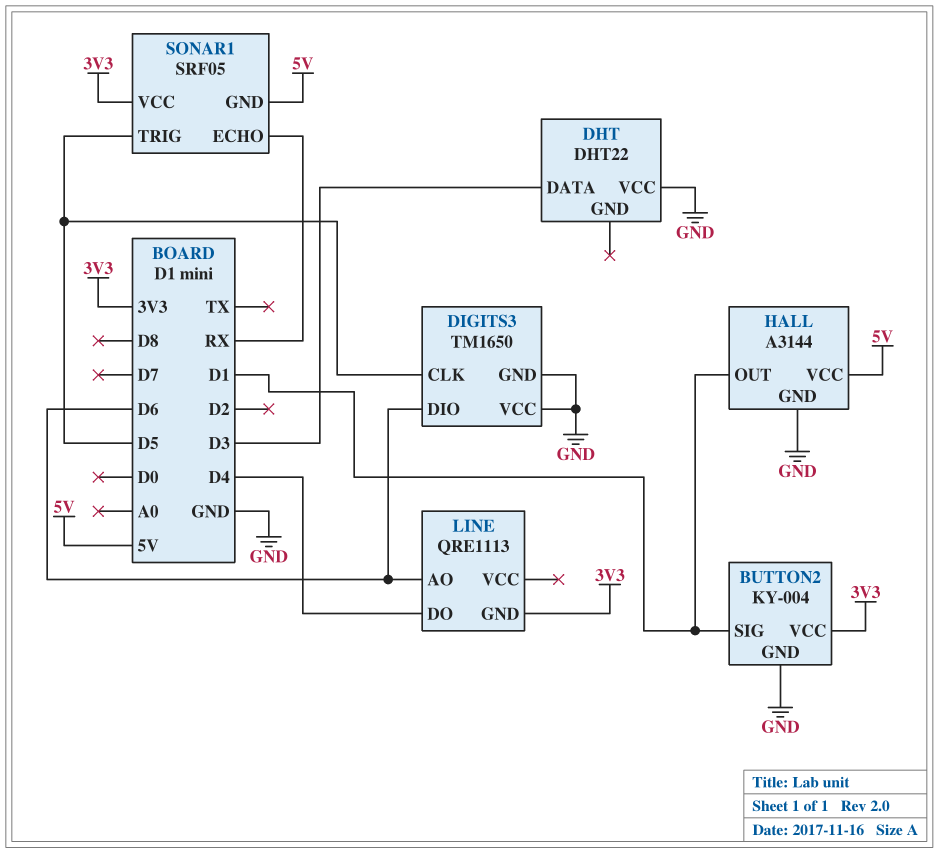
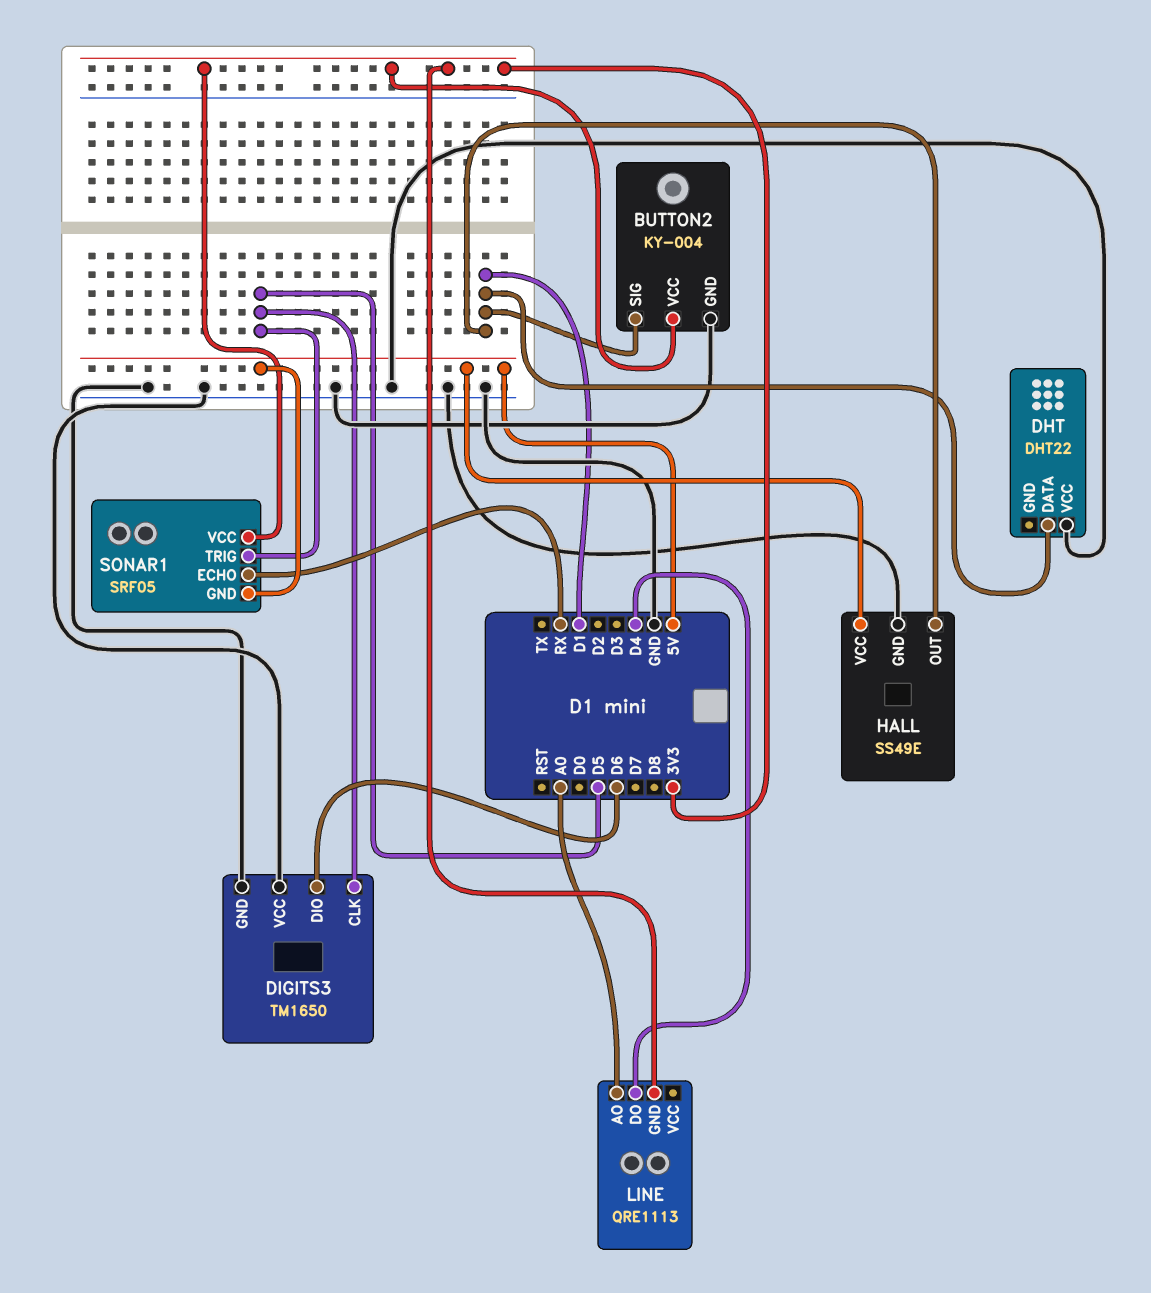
DHT pin DATA: D3 -> D1
HALL: A3144 -> SS49E
LINE pin AO: D6 -> A0

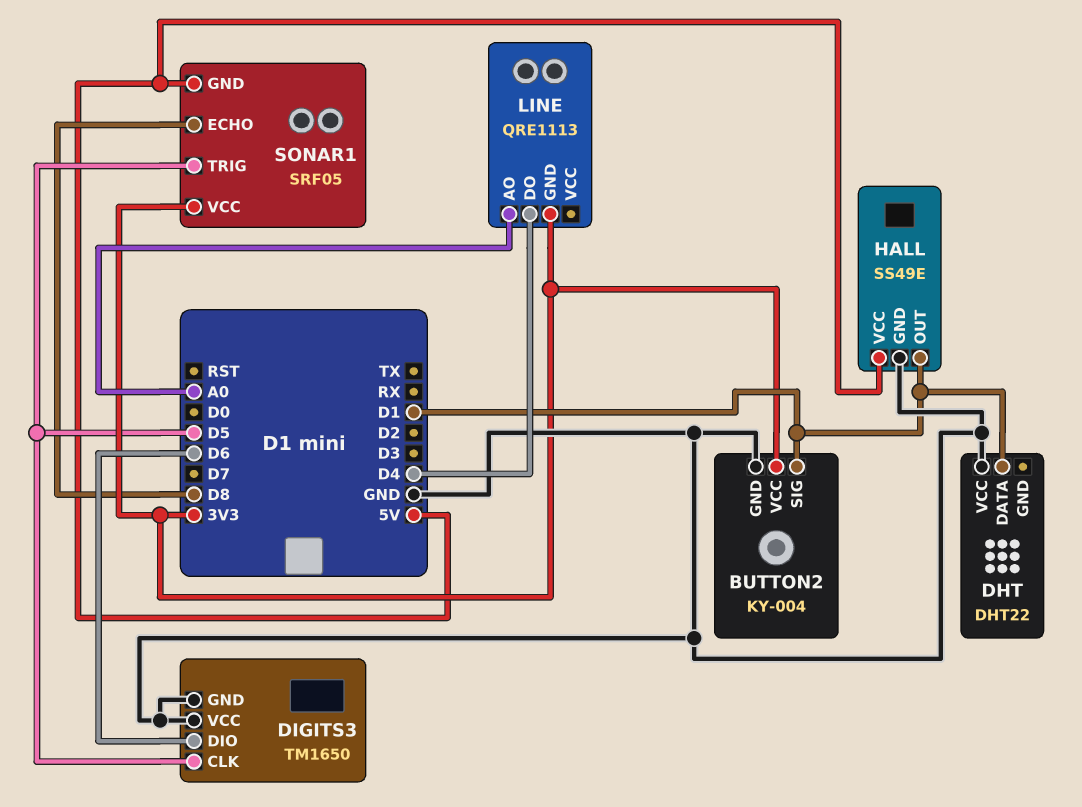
SONAR1 pin ECHO: RX -> D8

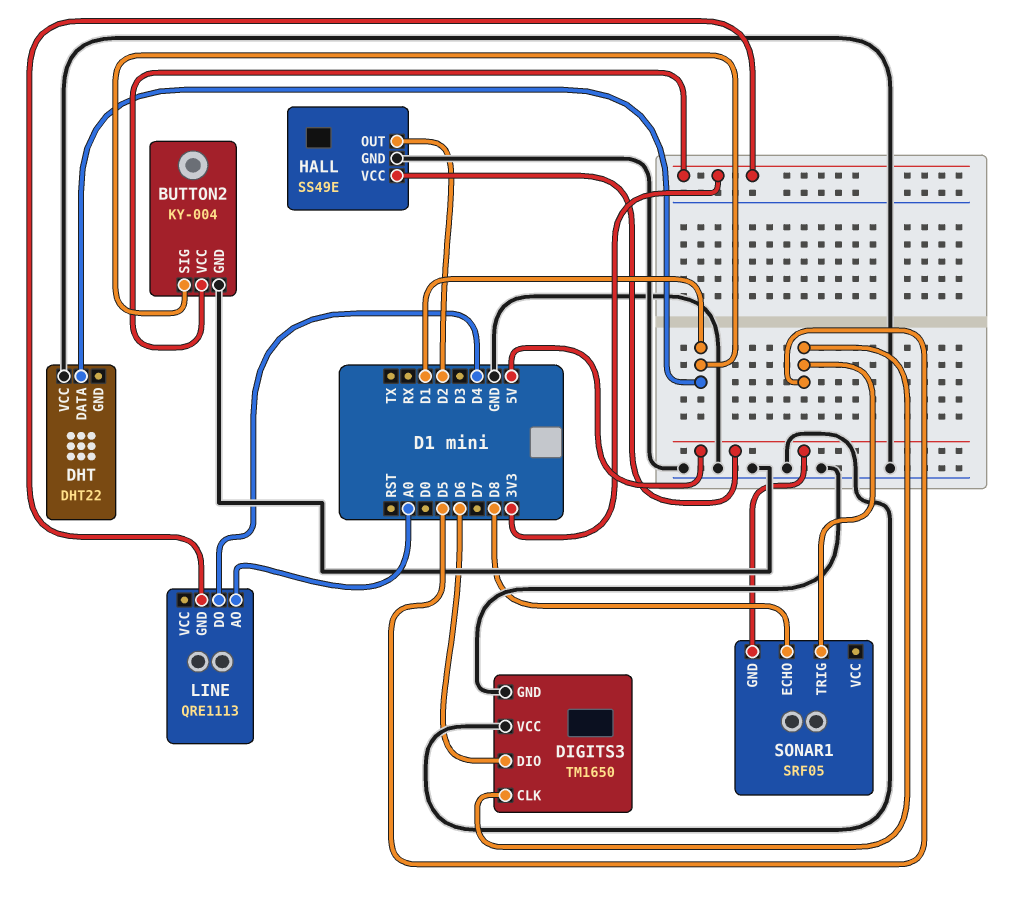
HALL pin OUT: D1 -> D2
SONAR1 pin VCC: 3V3 -> none

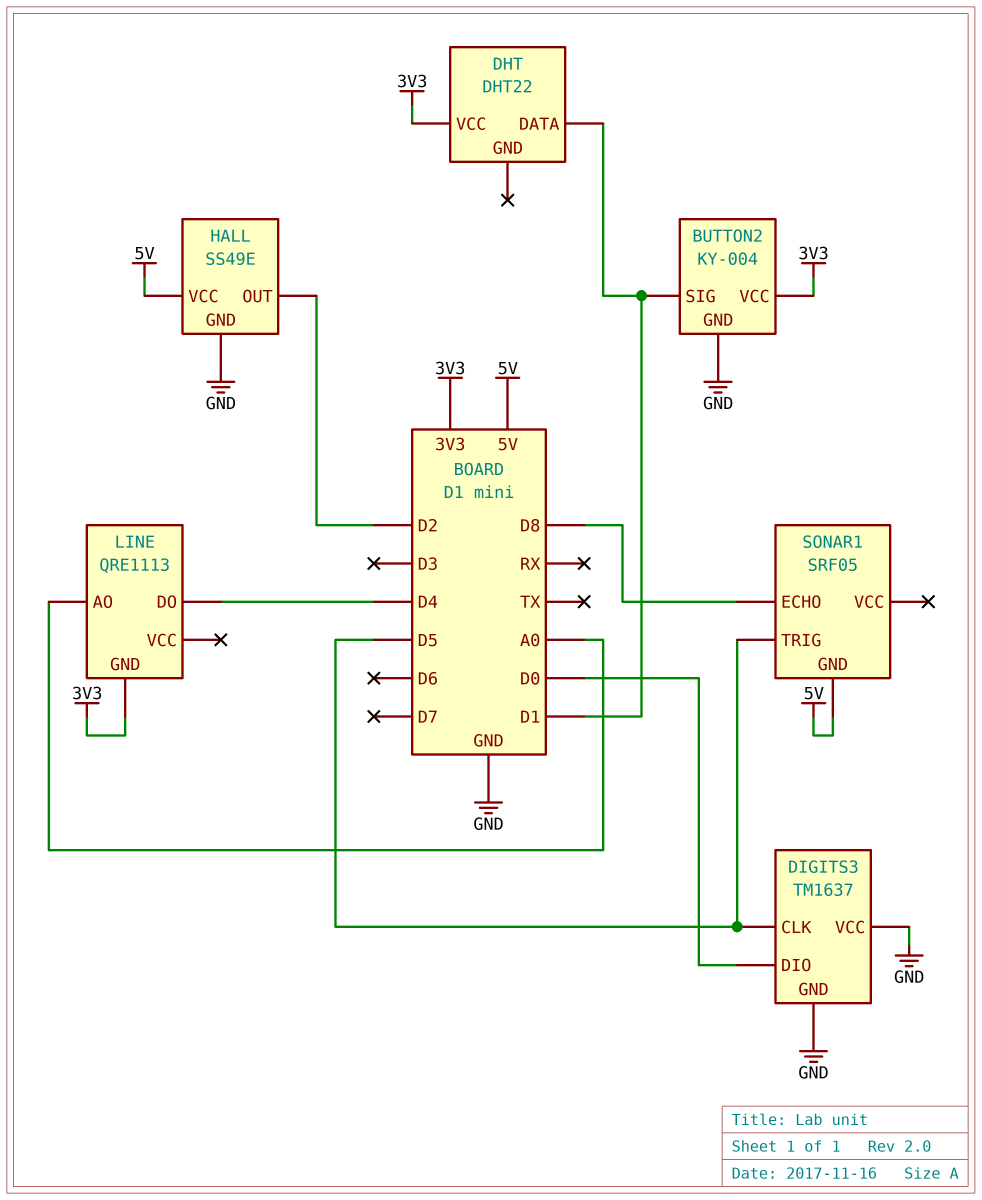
DHT pin VCC: GND -> 3V3
DIGITS3: TM1650 -> TM1637
DIGITS3 pin DIO: D6 -> D0

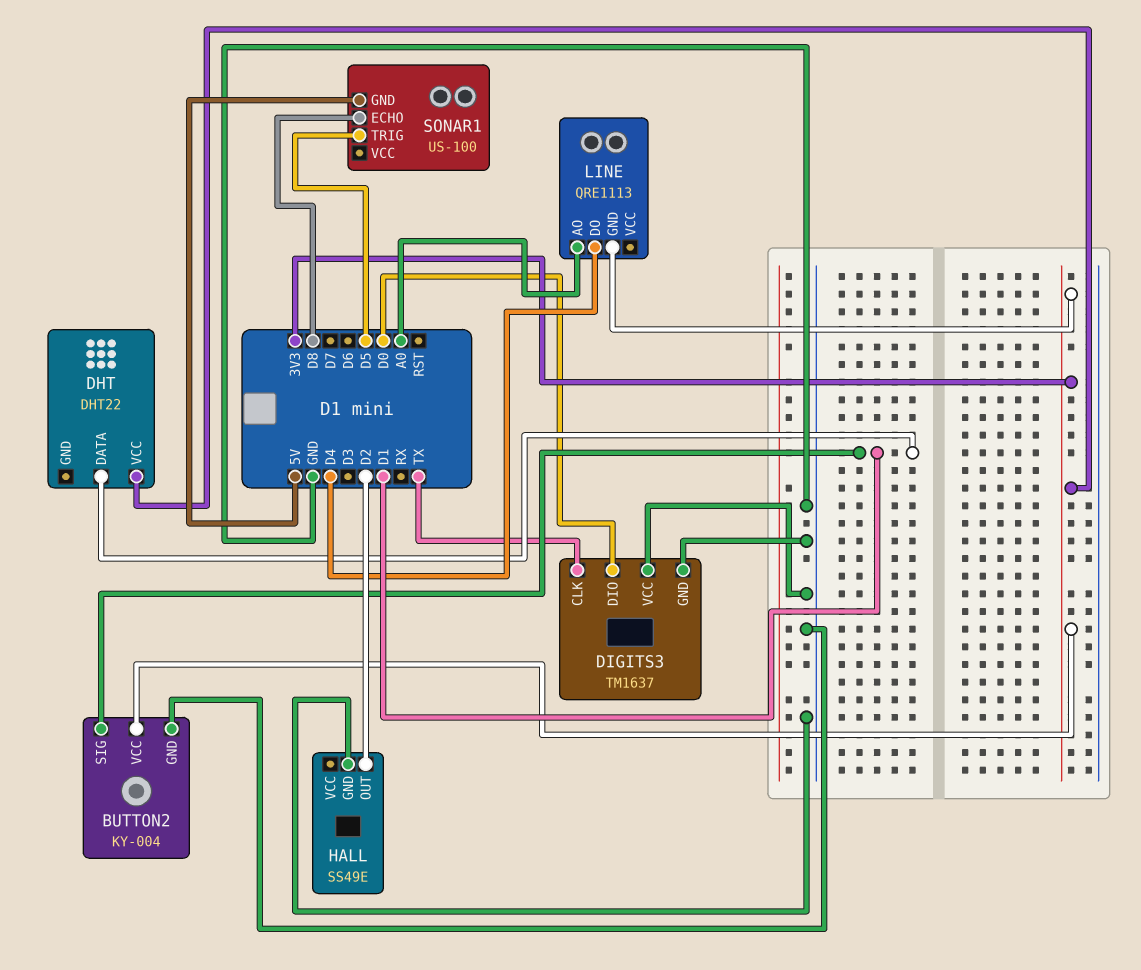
DIGITS3 pin CLK: D5 -> TX
HALL pin VCC: 5V -> none
SONAR1: SRF05 -> US-100

